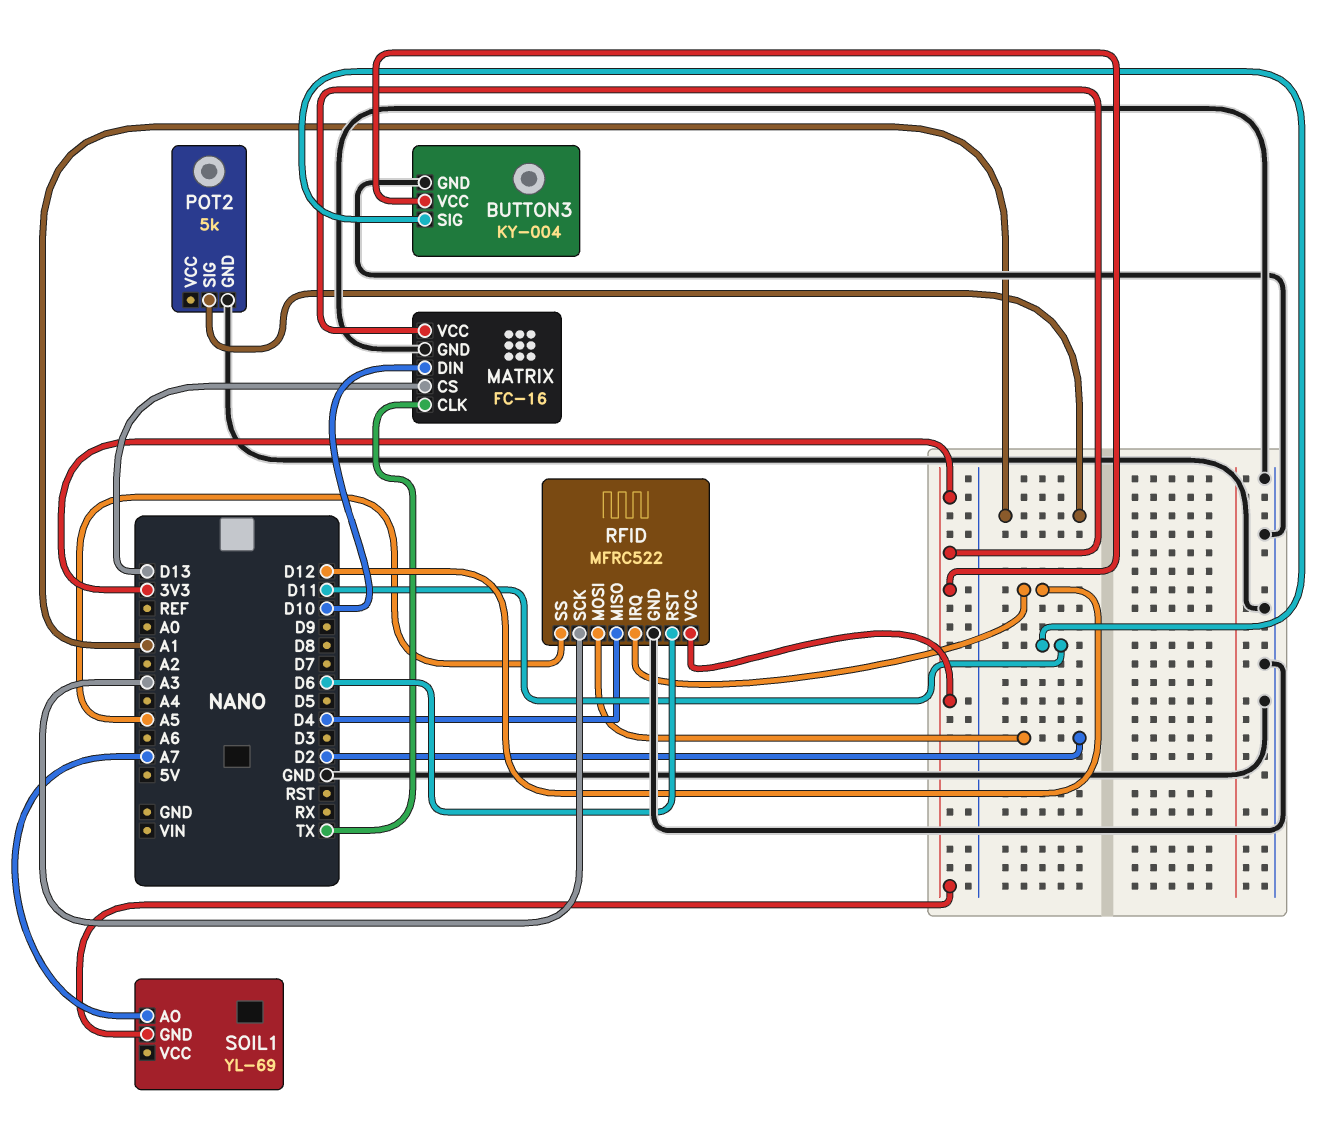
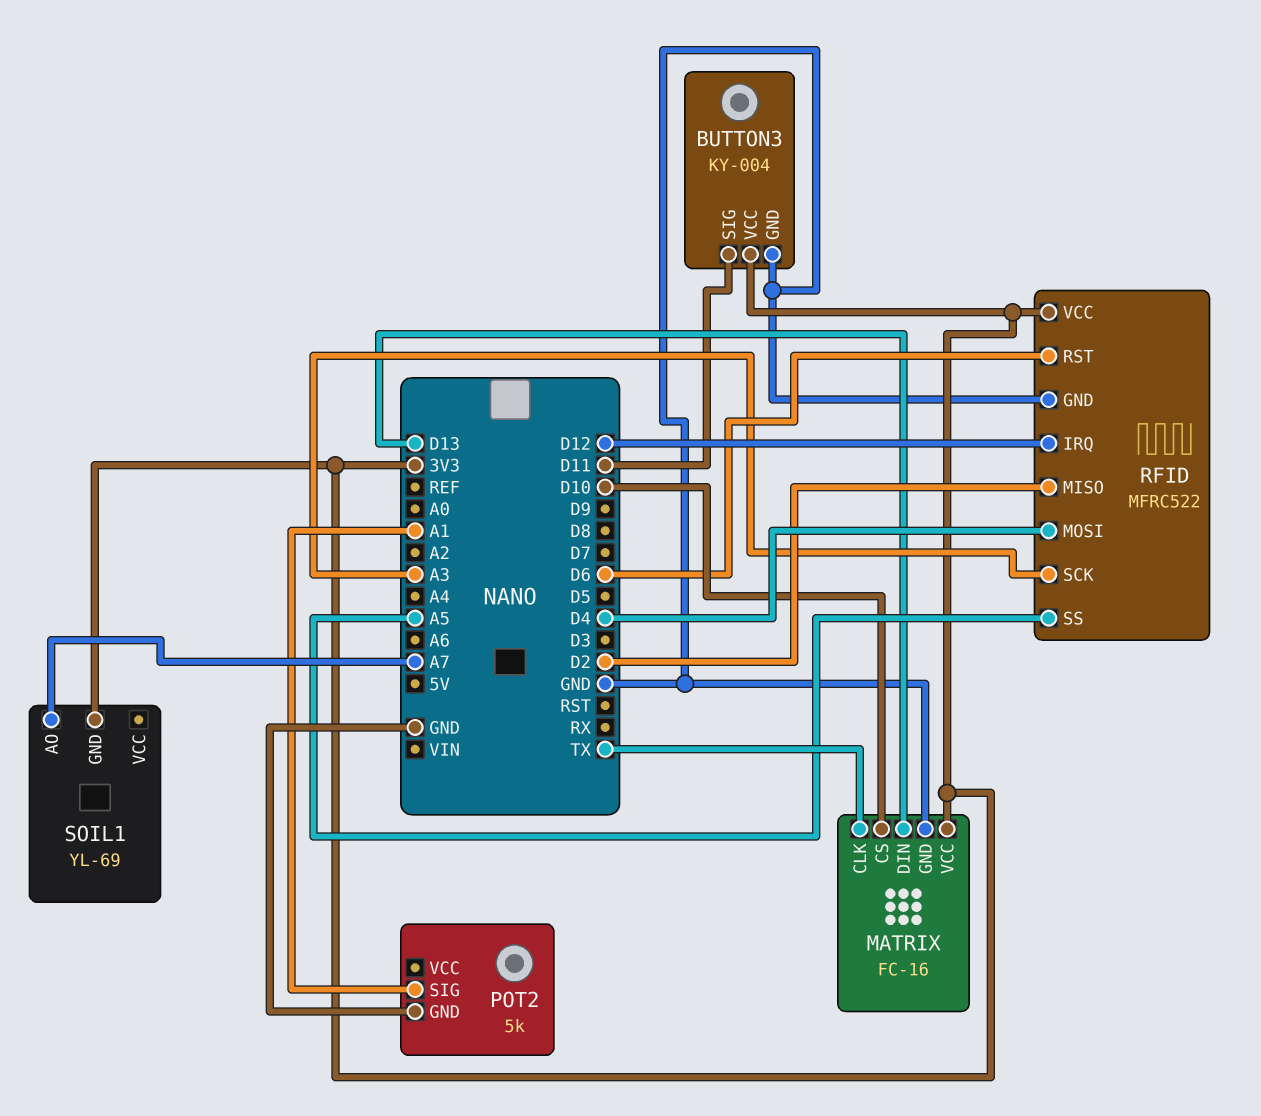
MATRIX pin CS: D13 -> D10
MATRIX pin DIN: D10 -> D13
RFID pin MISO: D4 -> D2
RFID pin MOSI: D2 -> D4

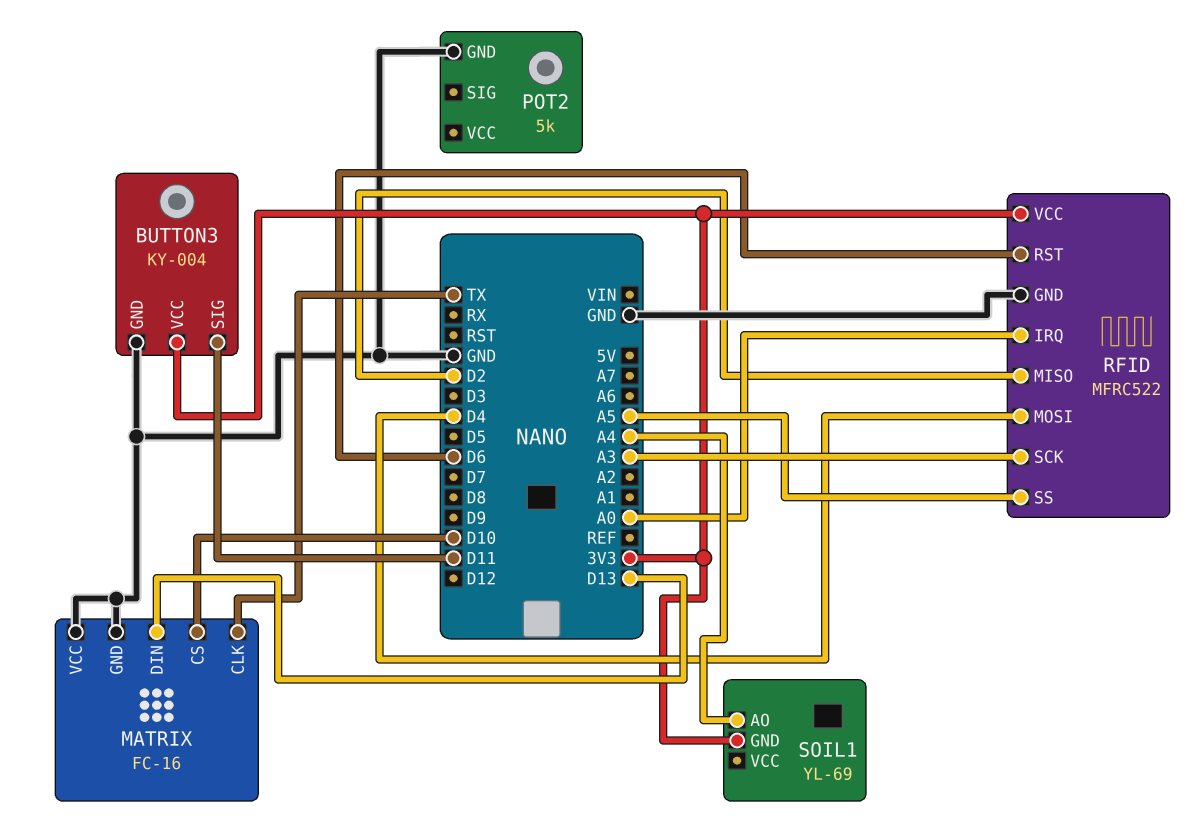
MATRIX pin VCC: 3V3 -> GND
POT2 pin SIG: A1 -> none
RFID pin IRQ: D12 -> A0
SOIL1 pin AO: A7 -> A4

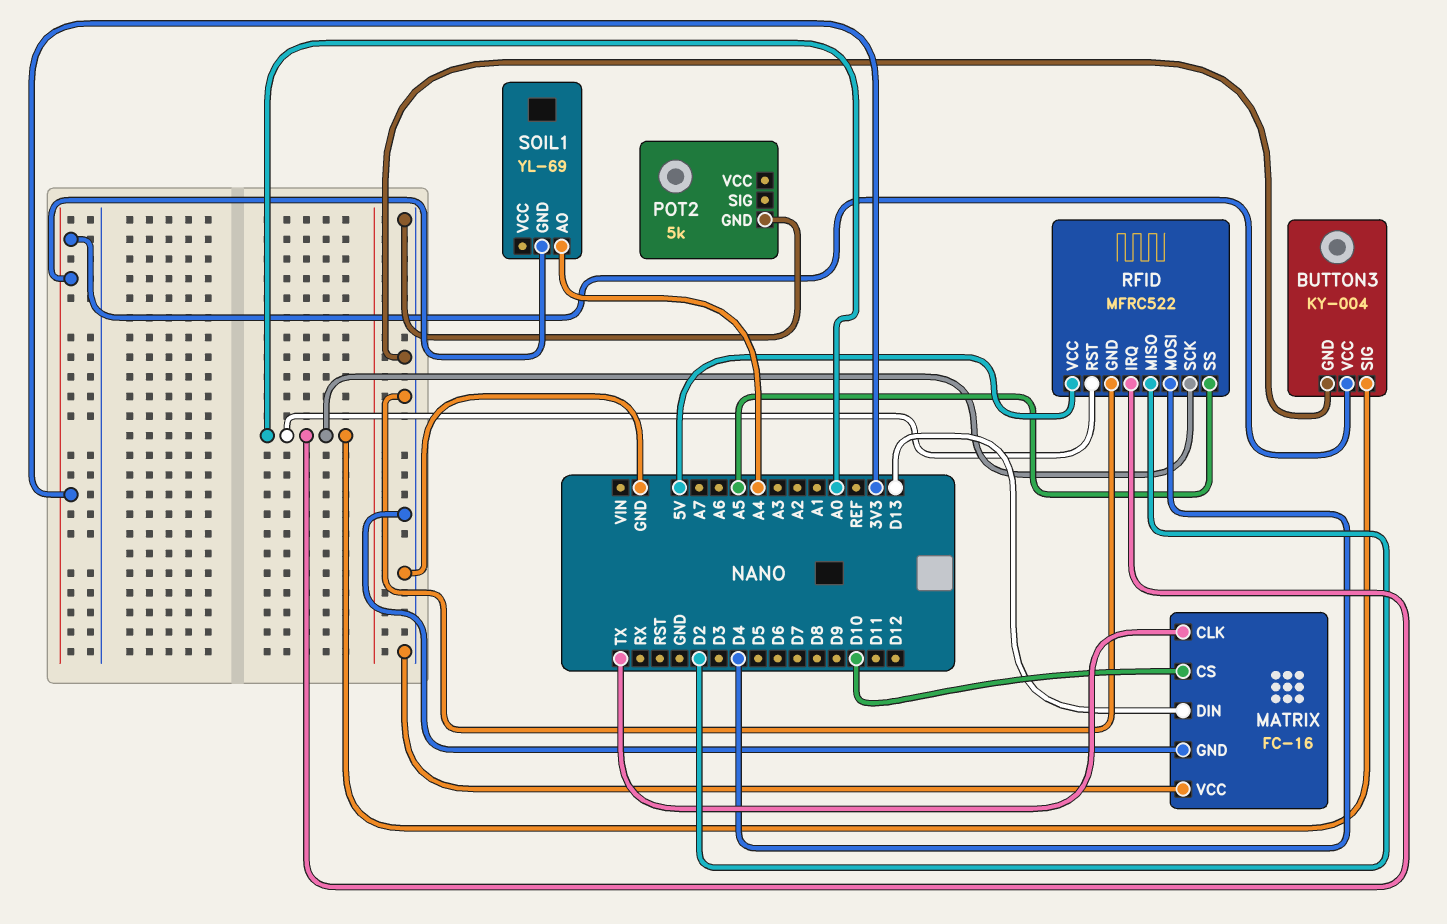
BUTTON3 pin SIG: D11 -> A0
RFID pin RST: D6 -> A0
RFID pin SCK: A3 -> A0
RFID pin VCC: 3V3 -> 5V

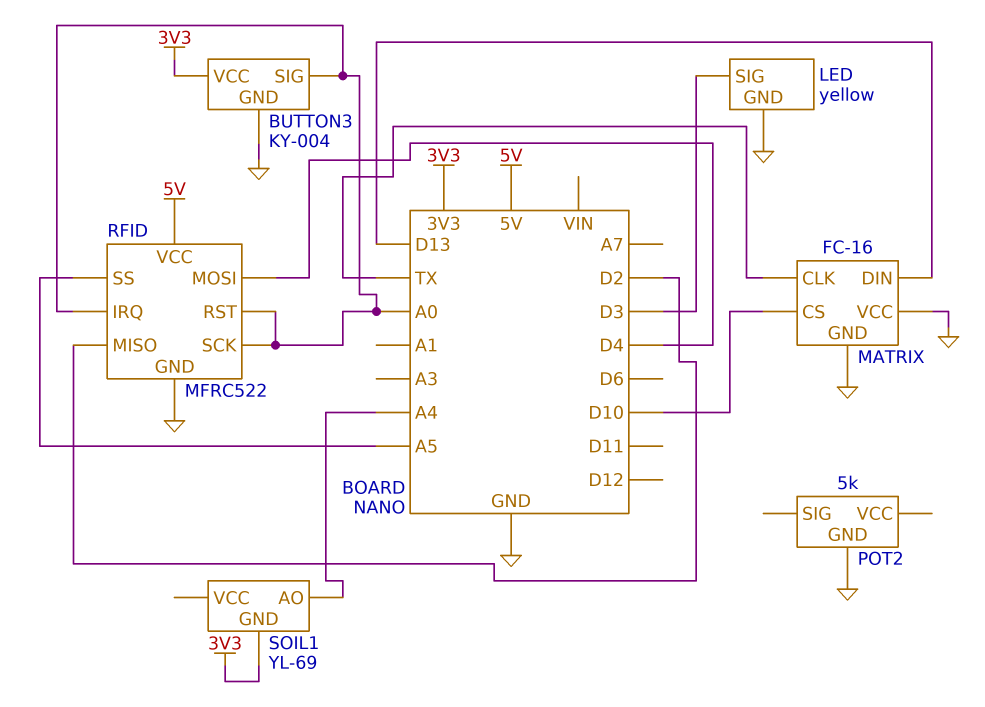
LED: none -> yellow
LED pin GND: none -> GND
LED pin SIG: none -> D3

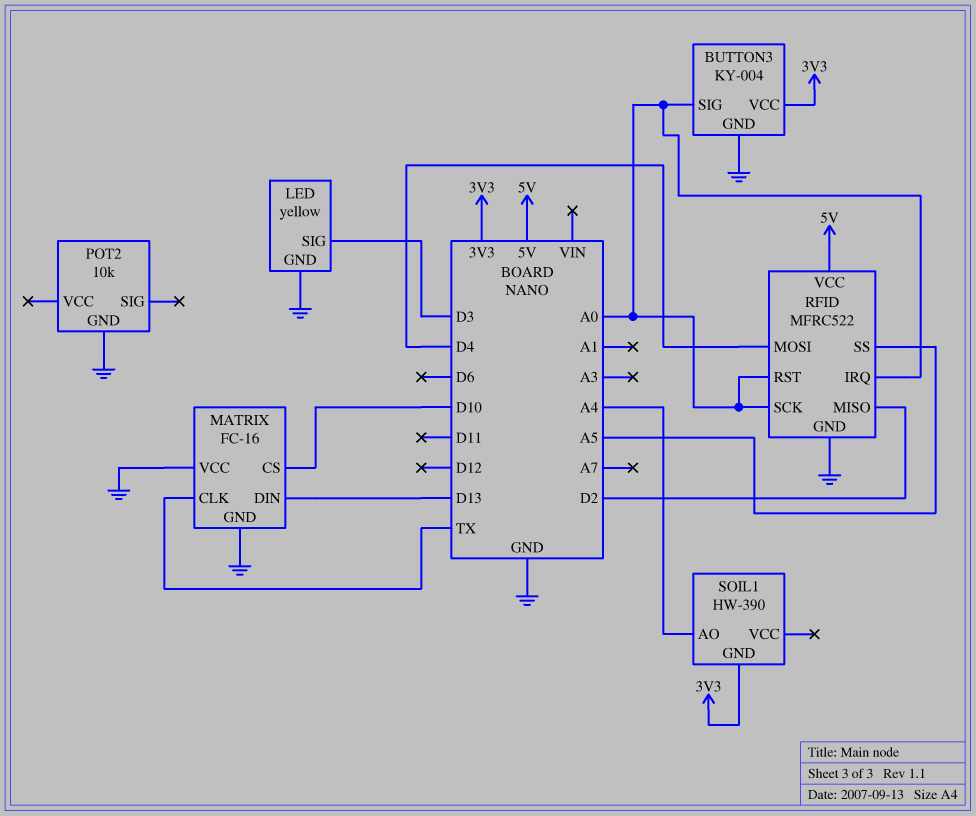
POT2: 5k -> 10k
SOIL1: YL-69 -> HW-390

